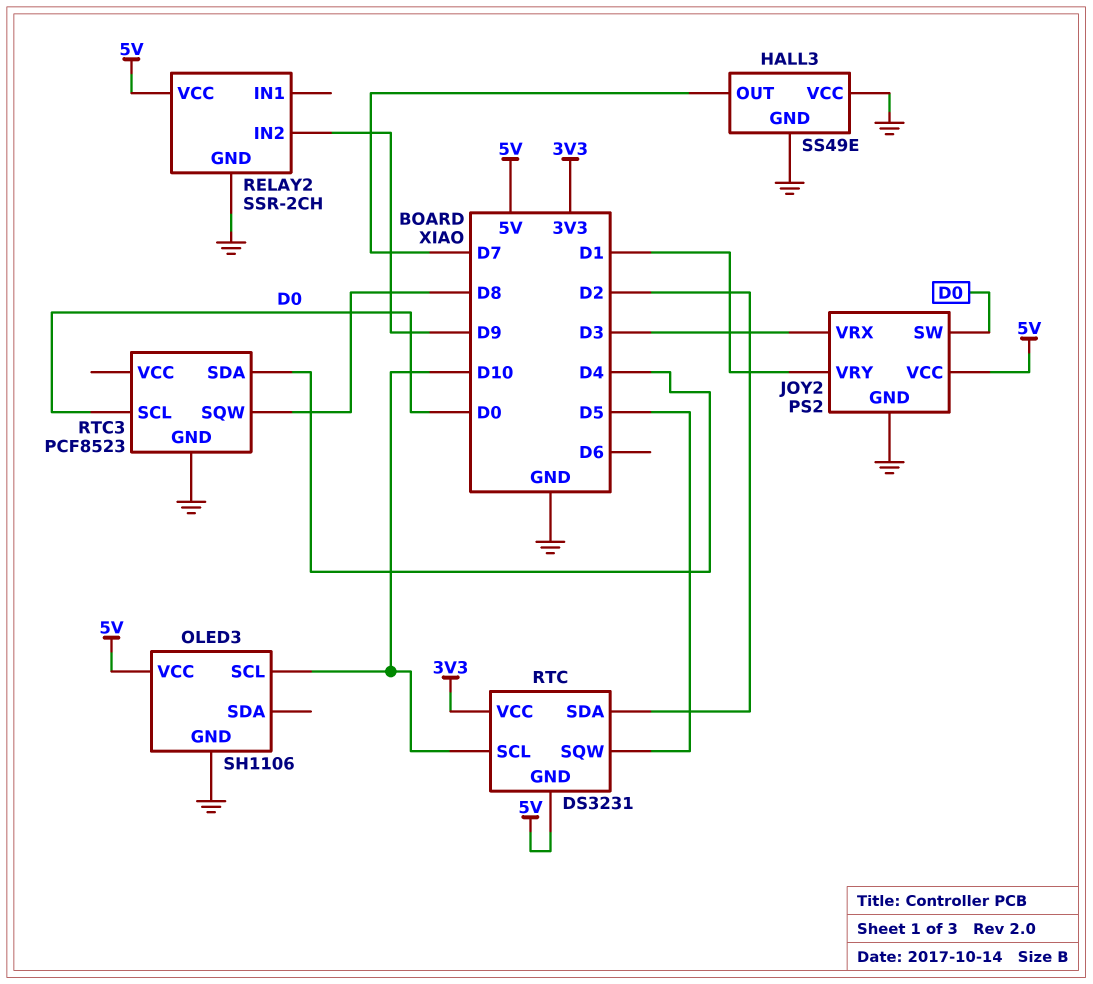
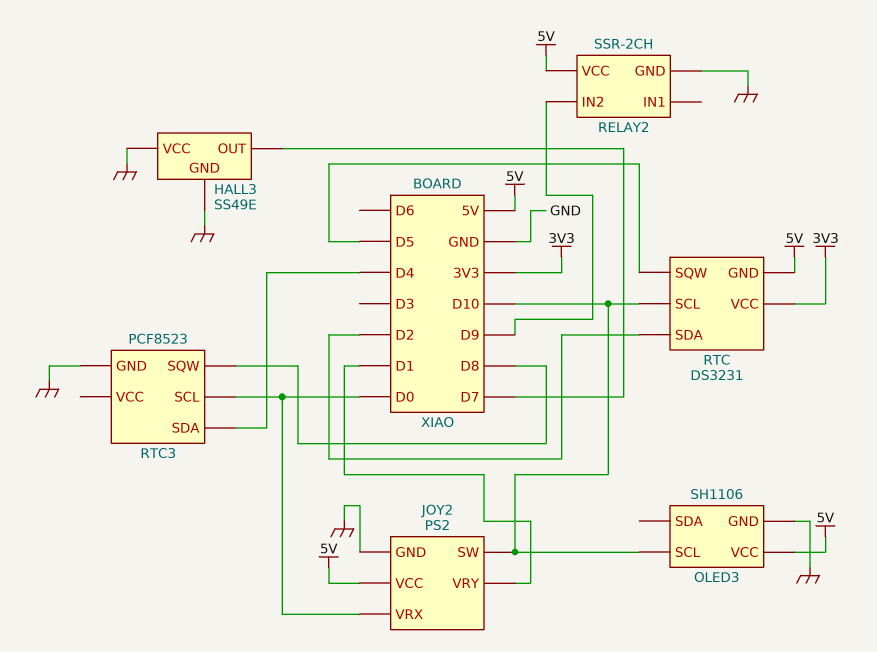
JOY2 pin SW: D0 -> D10
JOY2 pin VRX: D3 -> D0

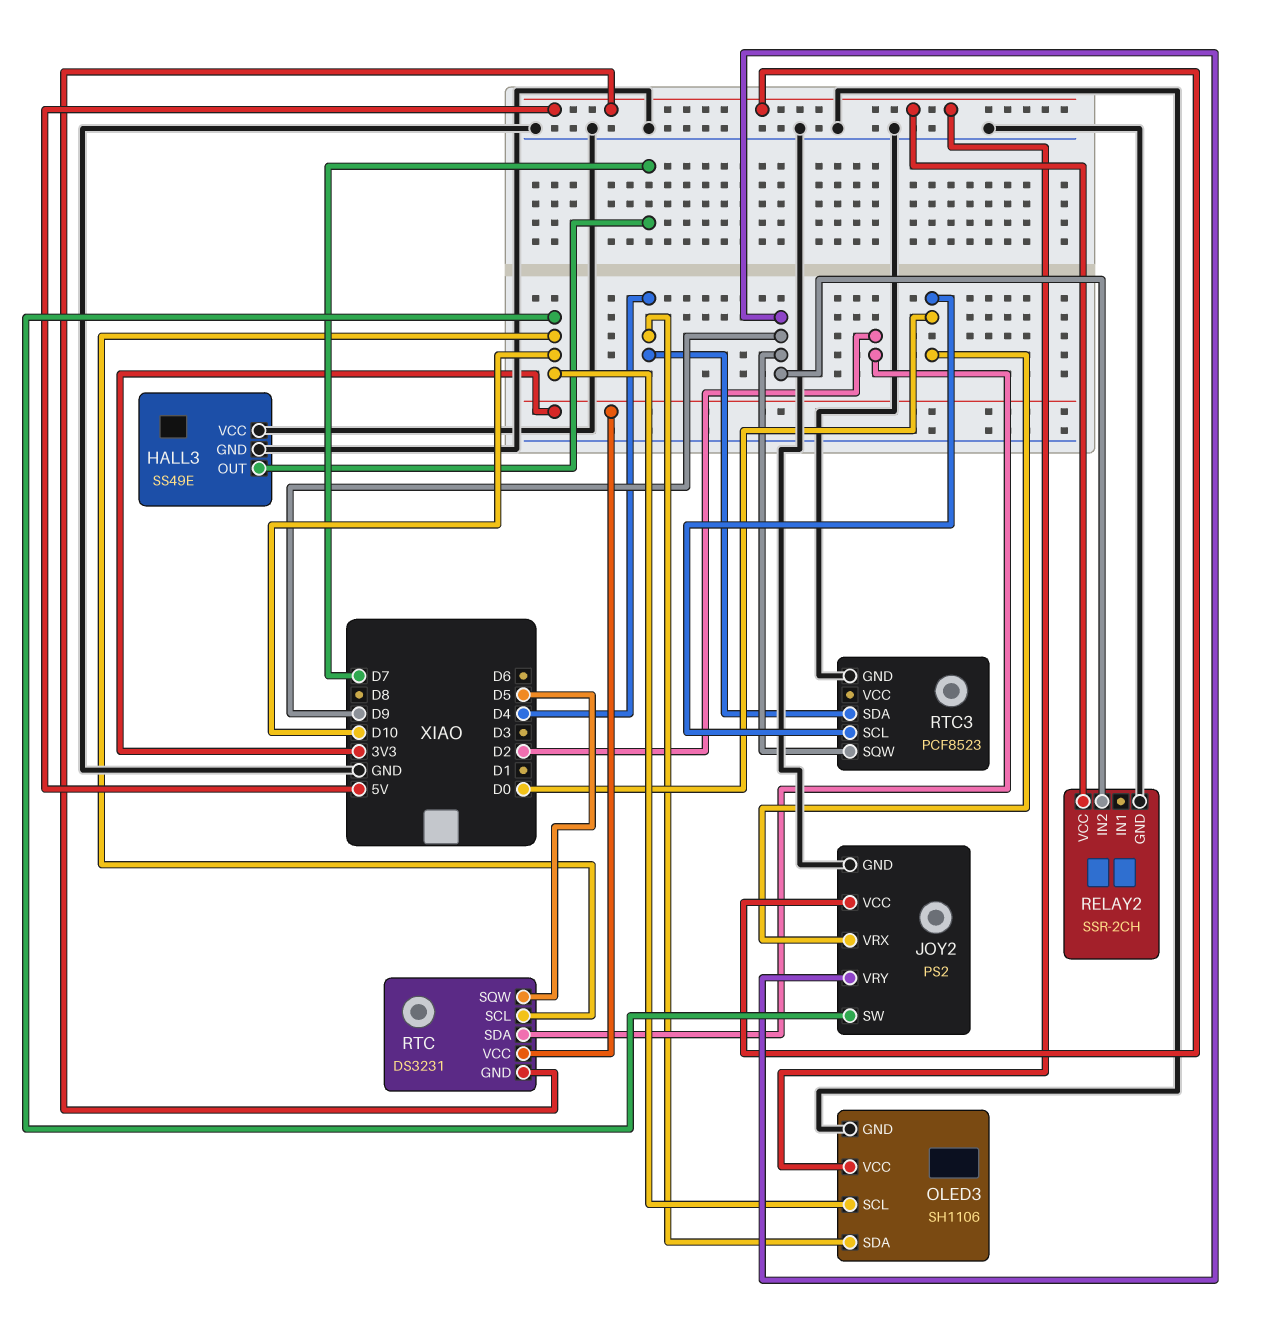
JOY2 pin VRY: D1 -> D9
OLED3 pin SDA: none -> D4
RTC3 pin SQW: D8 -> D9

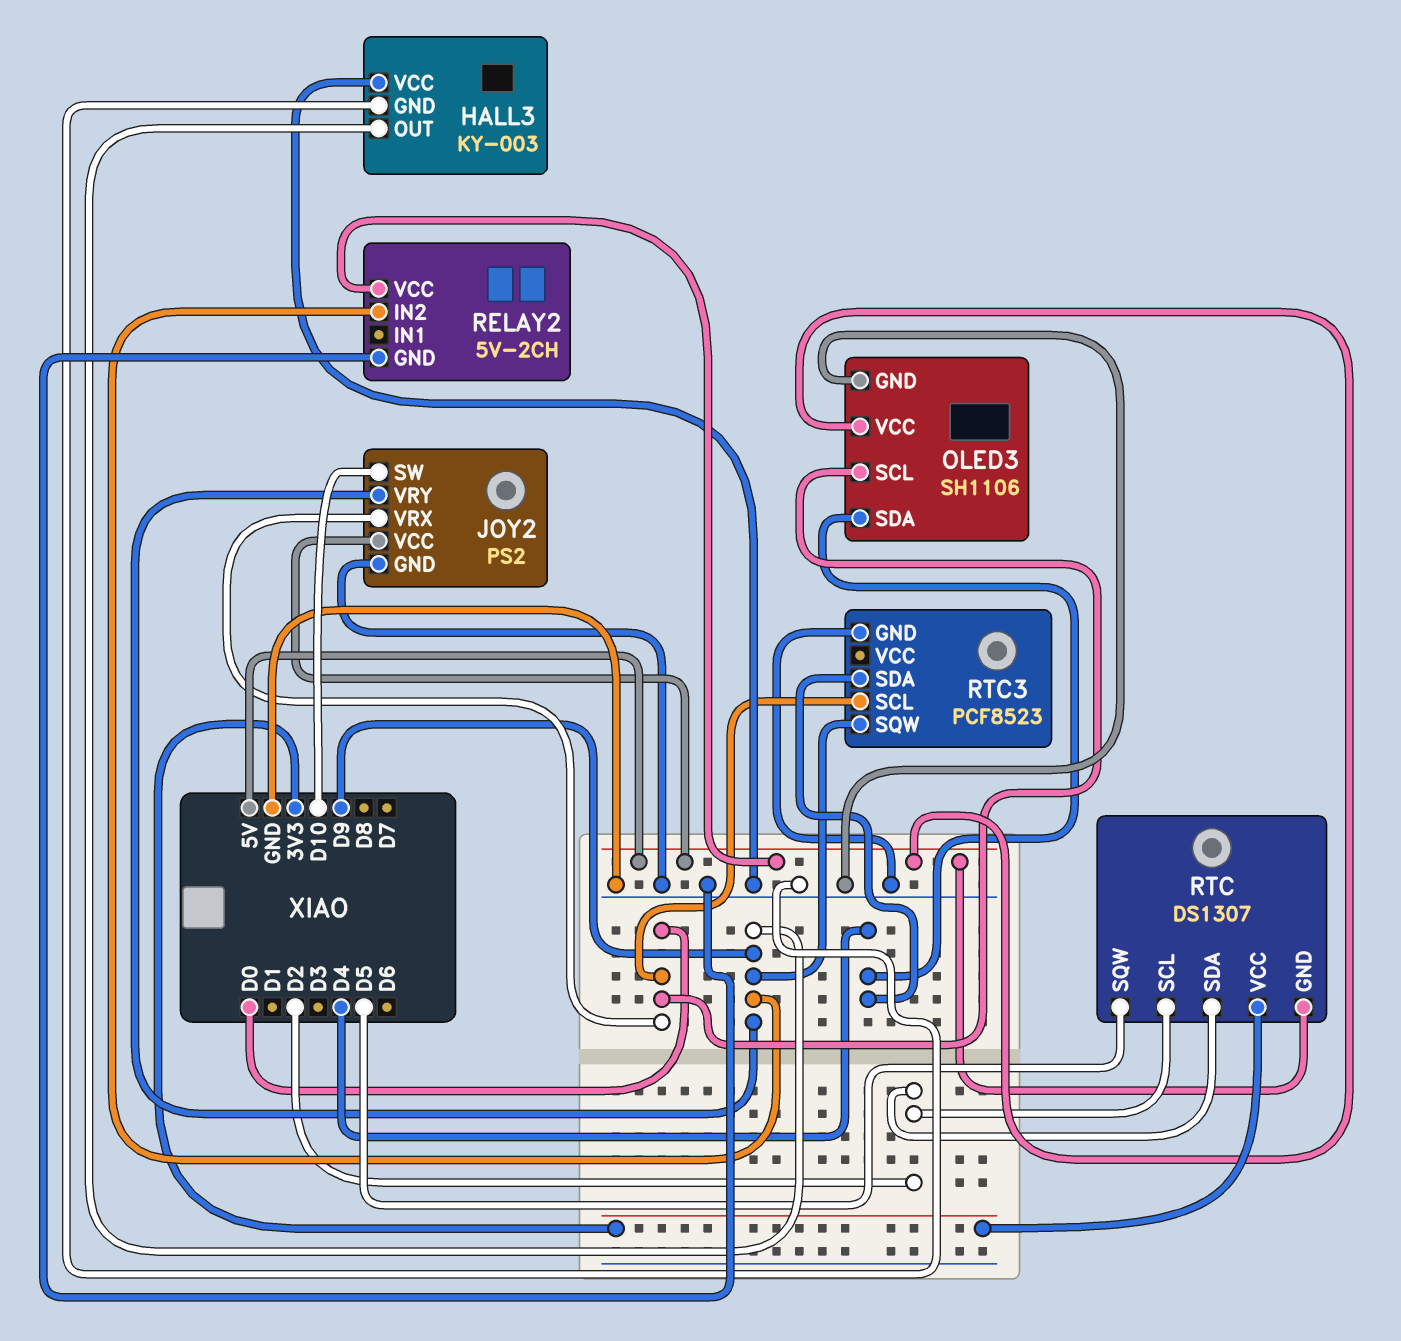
HALL3: SS49E -> KY-003
HALL3 pin OUT: D7 -> D9
OLED3 pin SCL: D10 -> D0
RELAY2: SSR-2CH -> 5V-2CH
RTC: DS3231 -> DS1307
RTC pin SCL: D10 -> D2

